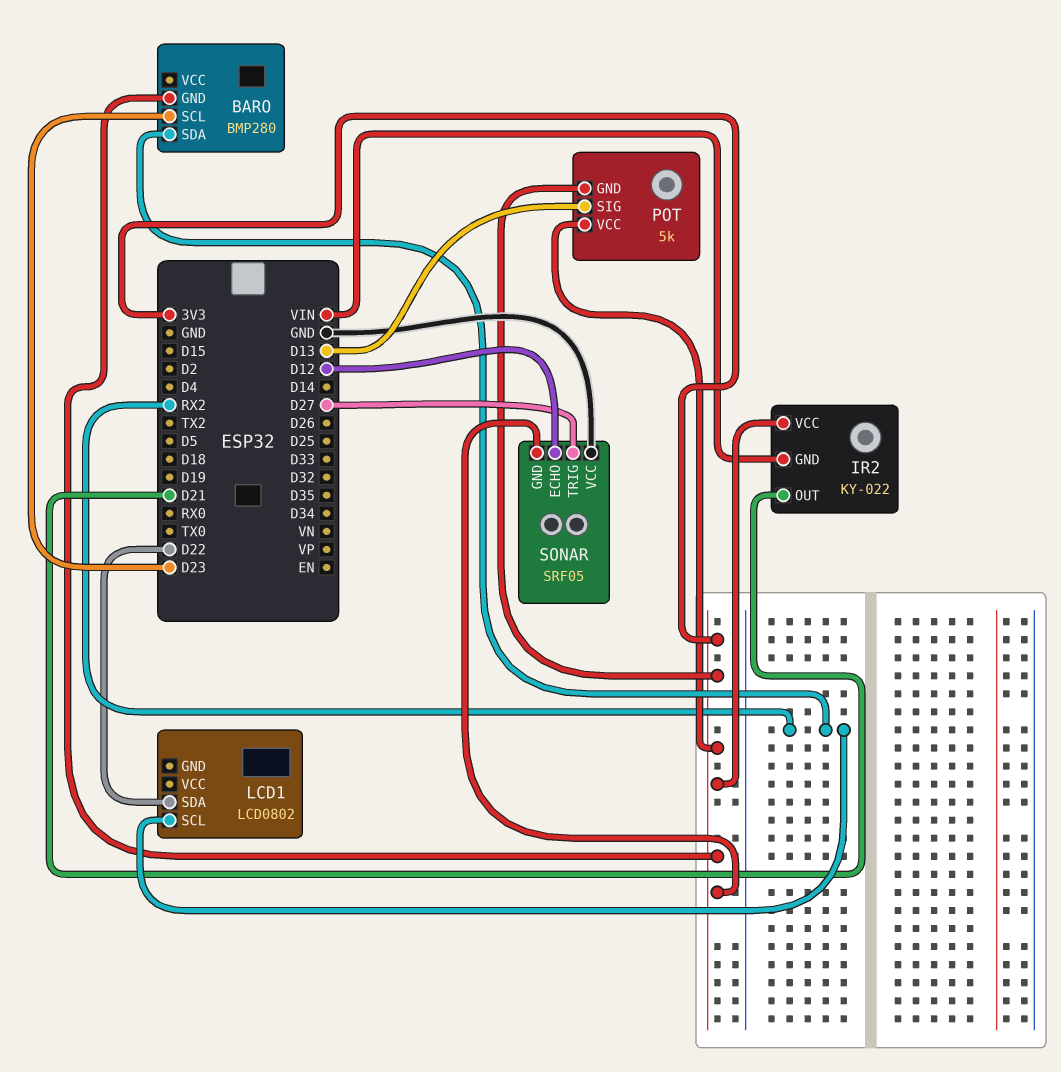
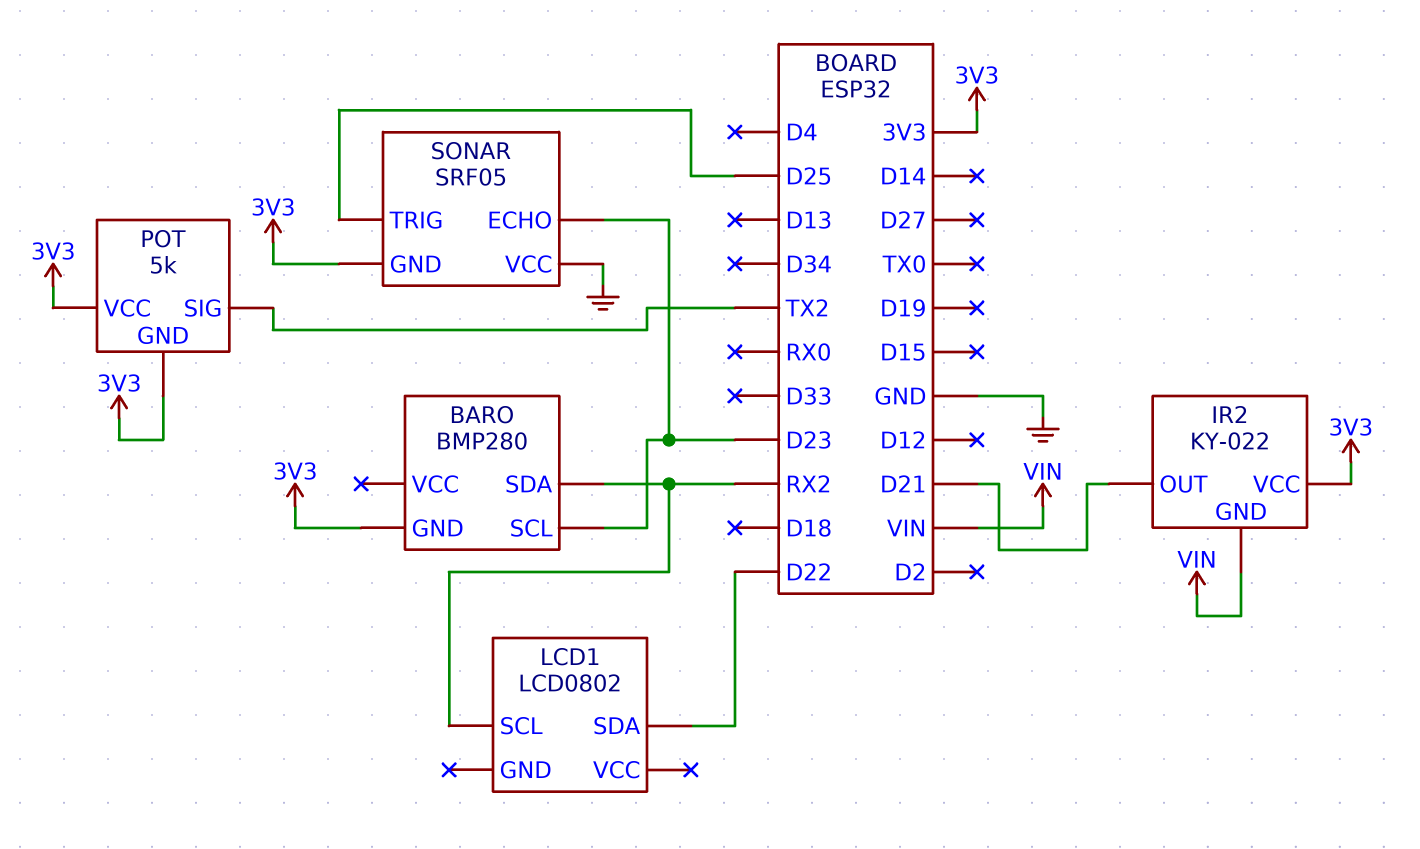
POT pin SIG: D13 -> TX2
SONAR pin ECHO: D12 -> D23
SONAR pin TRIG: D27 -> D25

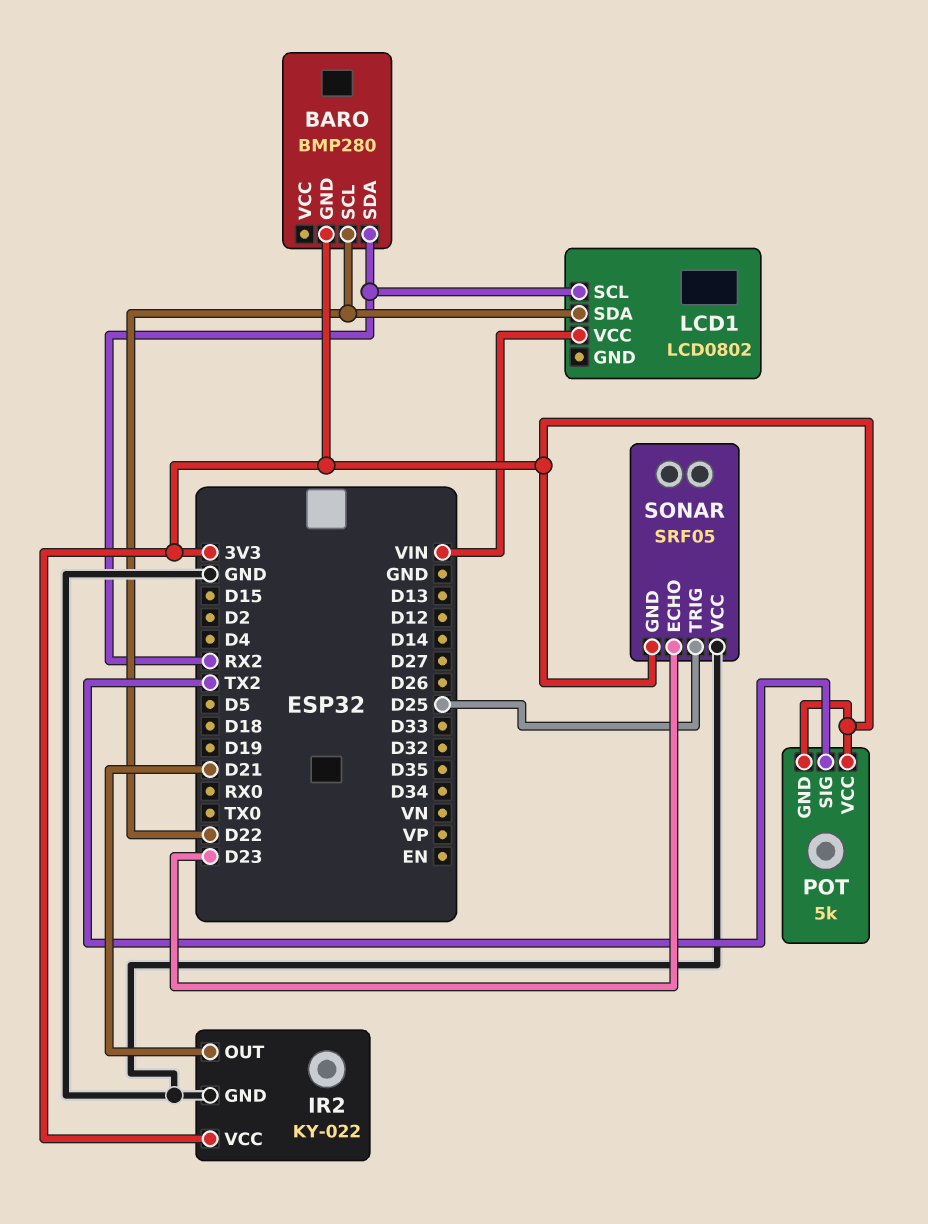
BARO pin SCL: D23 -> D22
IR2 pin GND: VIN -> GND
LCD1 pin VCC: none -> VIN

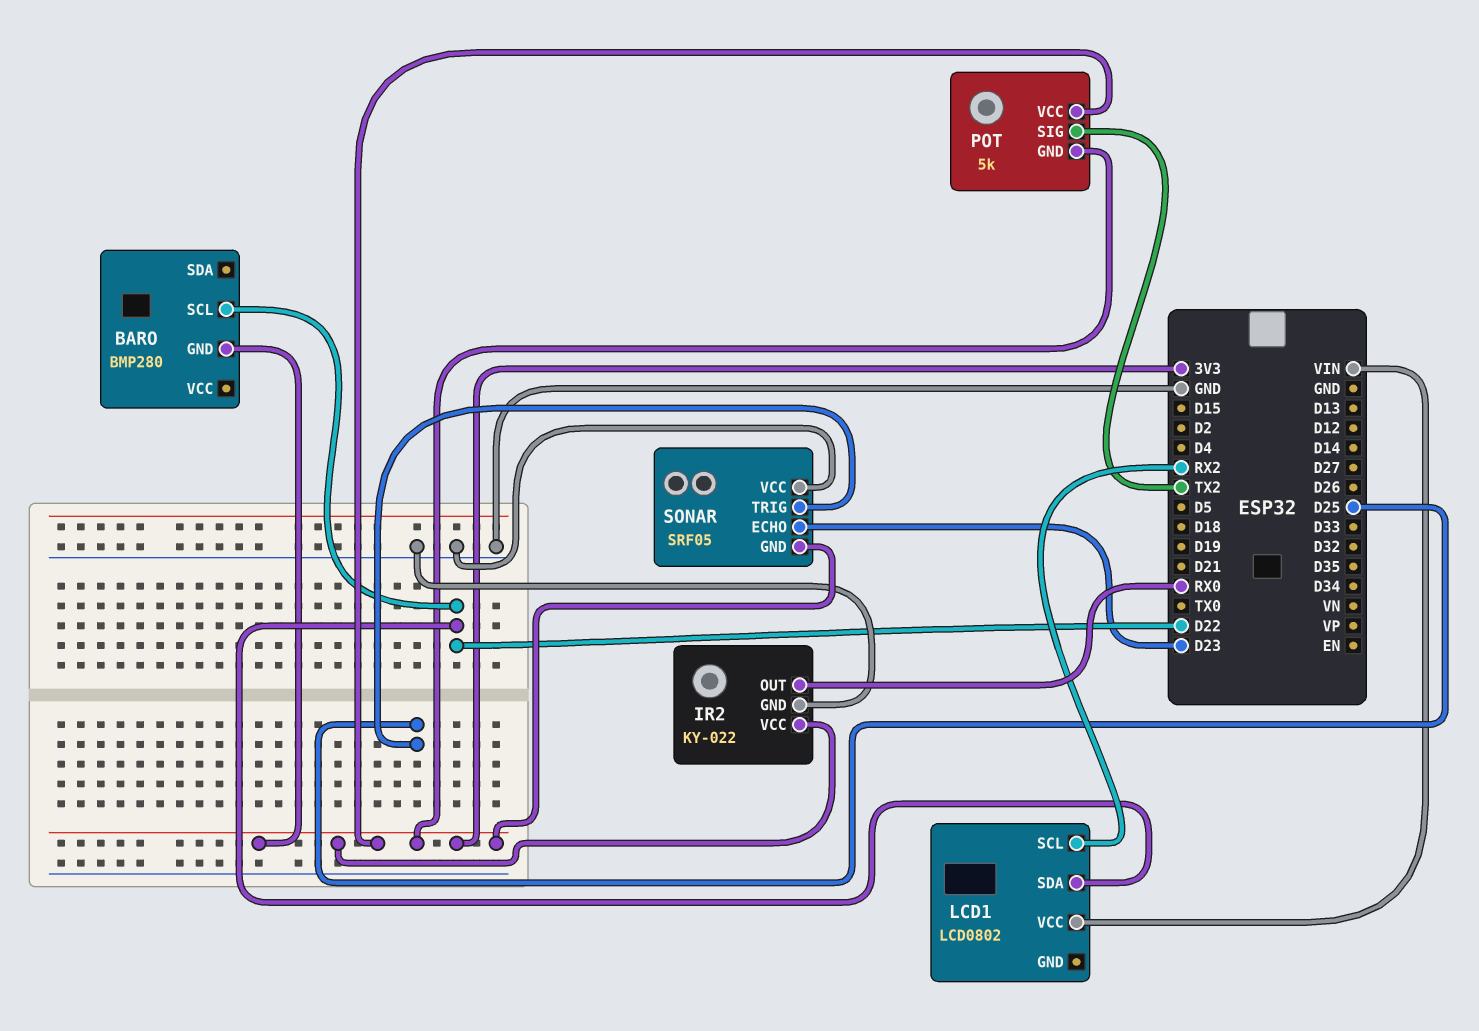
BARO pin SDA: RX2 -> none
IR2 pin OUT: D21 -> RX0

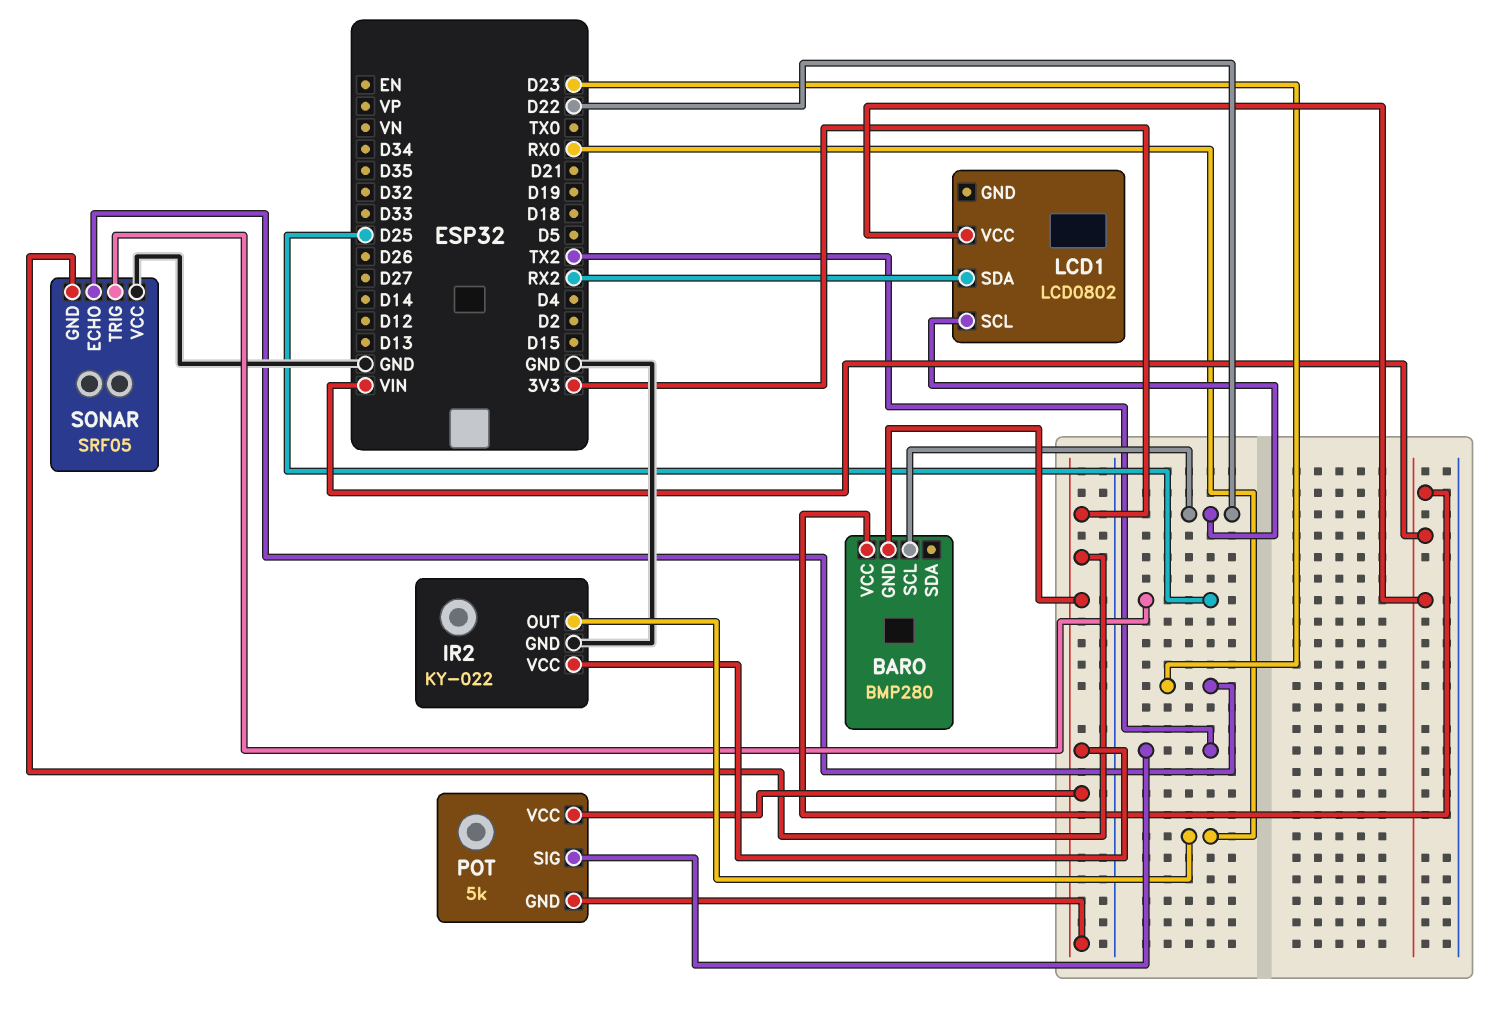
BARO pin VCC: none -> VIN
LCD1 pin SCL: RX2 -> D22
LCD1 pin SDA: D22 -> RX2

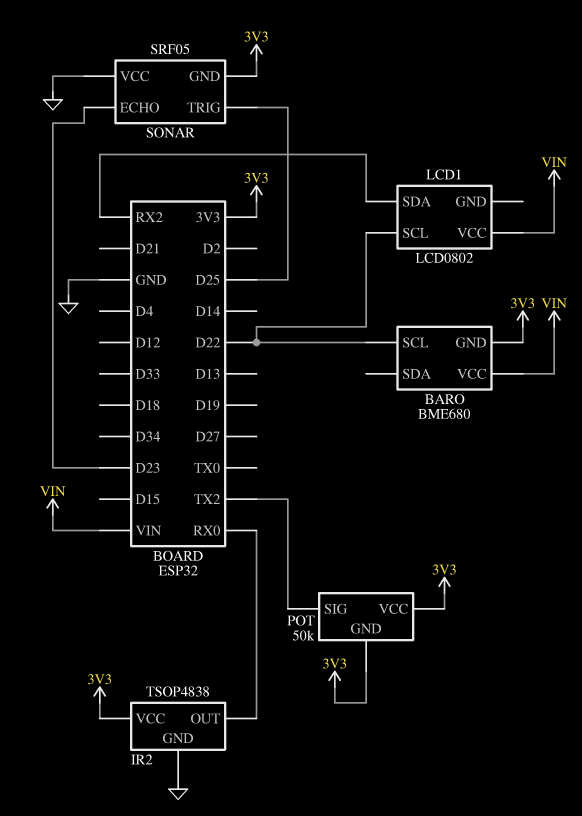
BARO: BMP280 -> BME680
IR2: KY-022 -> TSOP4838
POT: 5k -> 50k

